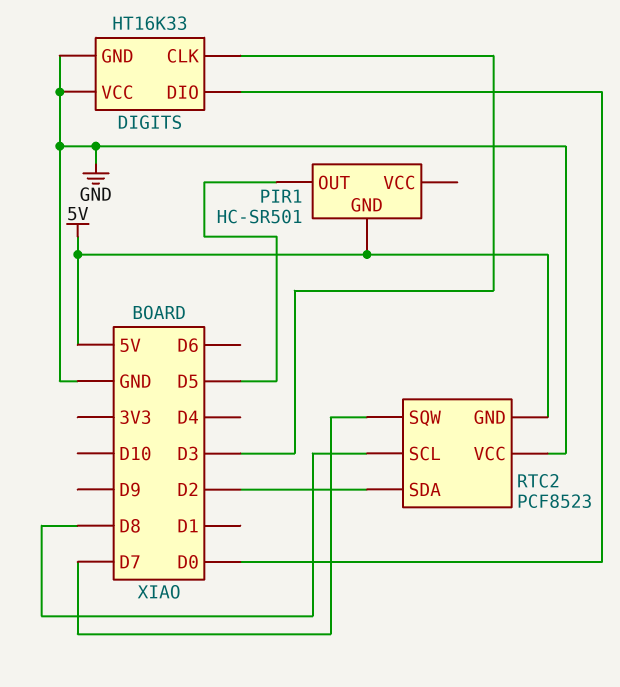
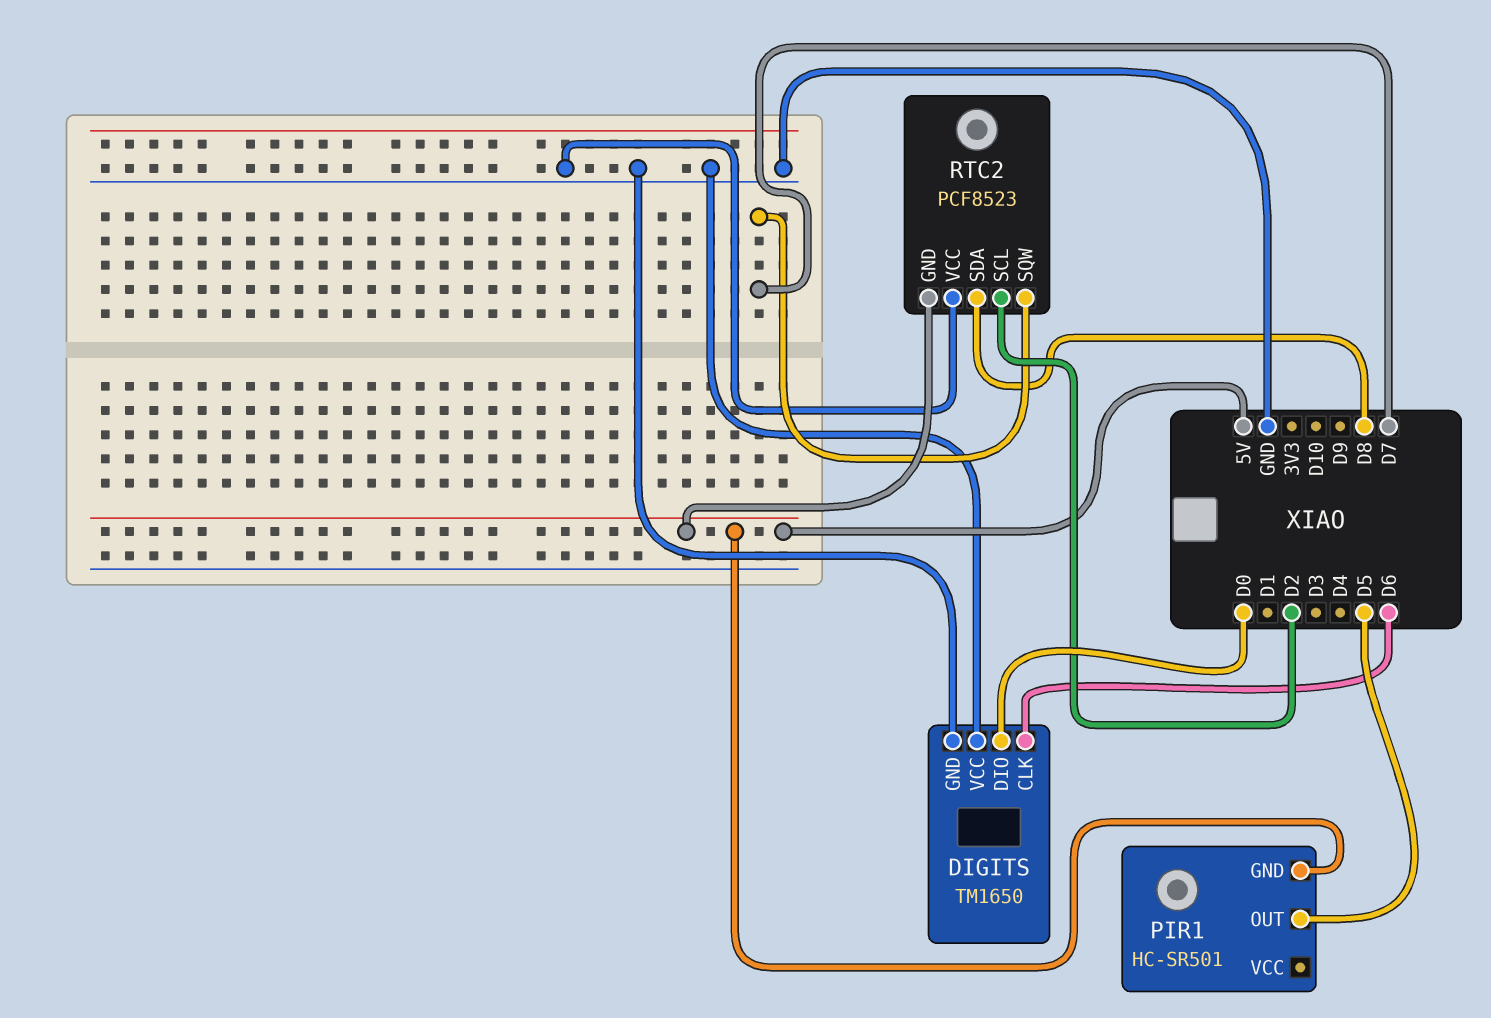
DIGITS: HT16K33 -> TM1650
DIGITS pin CLK: D3 -> D6
RTC2 pin SCL: D8 -> D2
RTC2 pin SDA: D2 -> D8

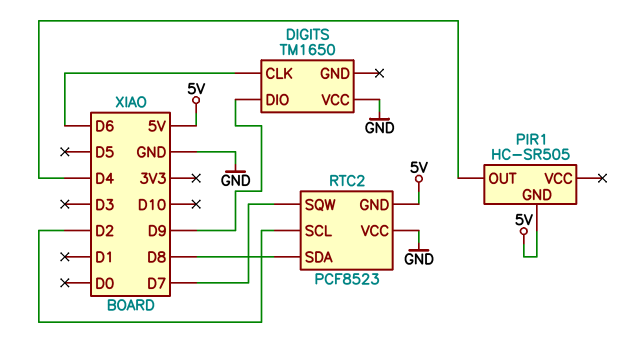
DIGITS pin DIO: D0 -> D9
DIGITS pin GND: GND -> none
PIR1: HC-SR501 -> HC-SR505
PIR1 pin OUT: D5 -> D4

